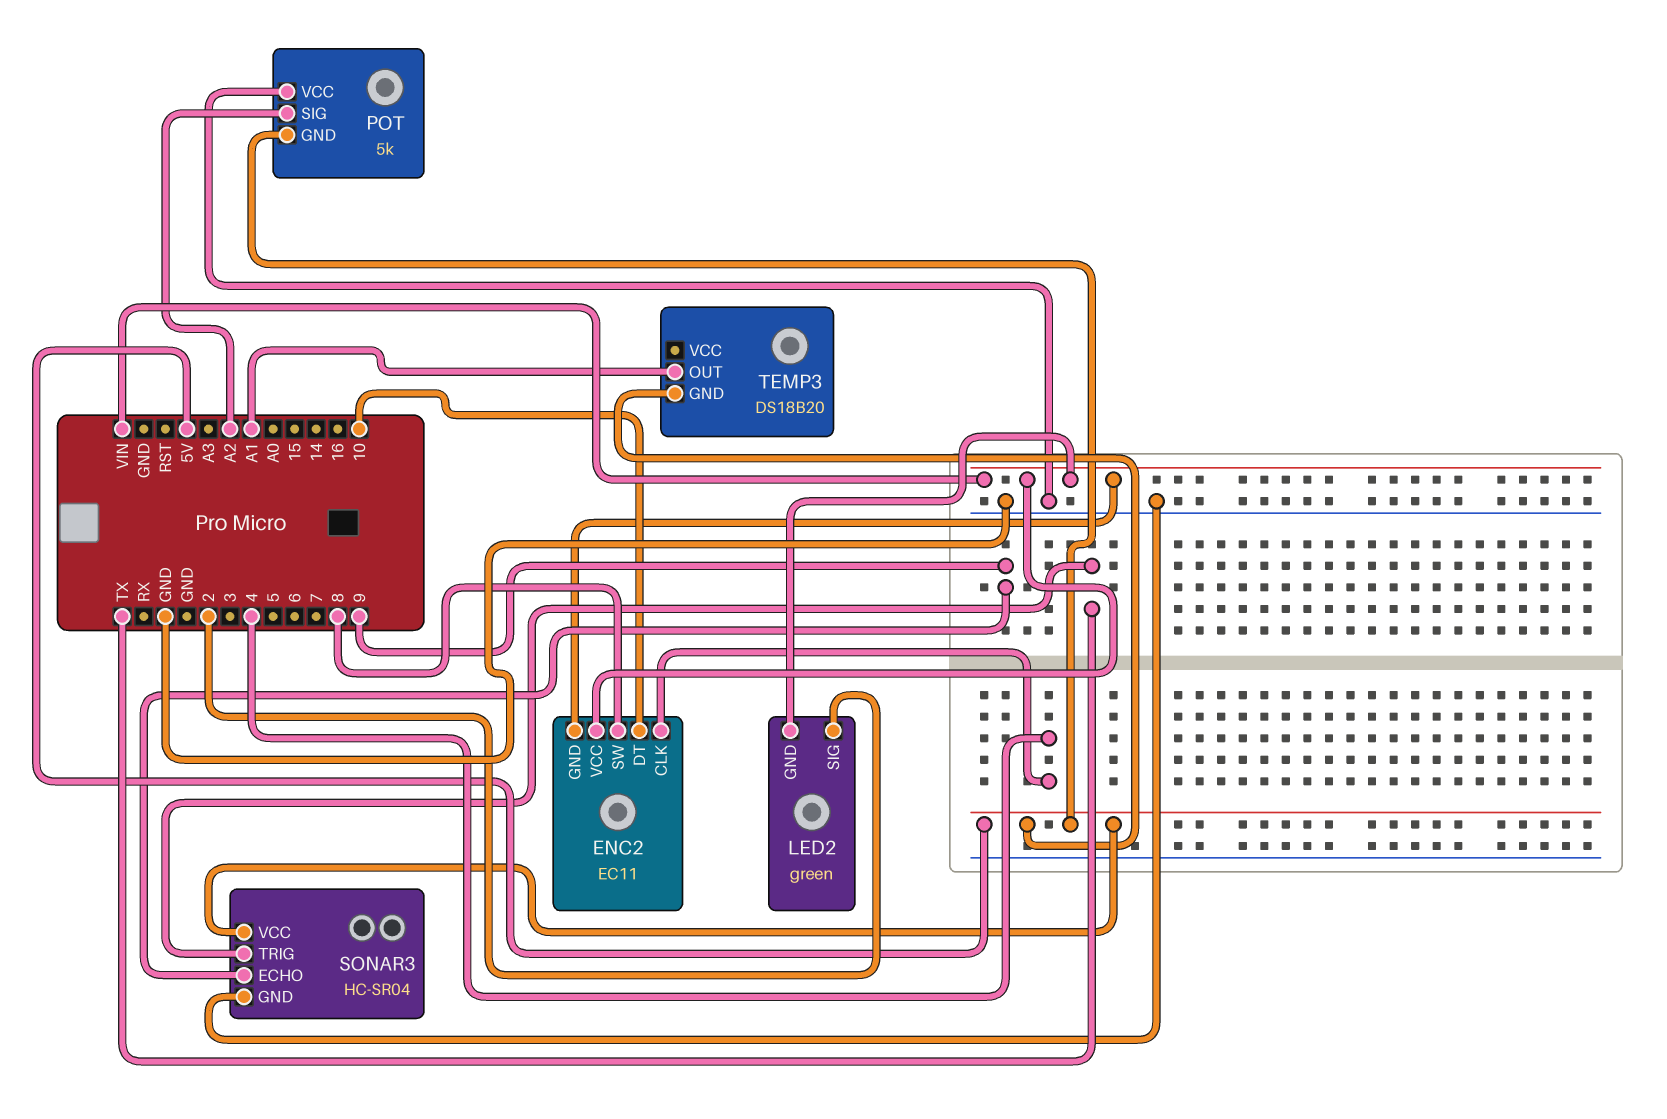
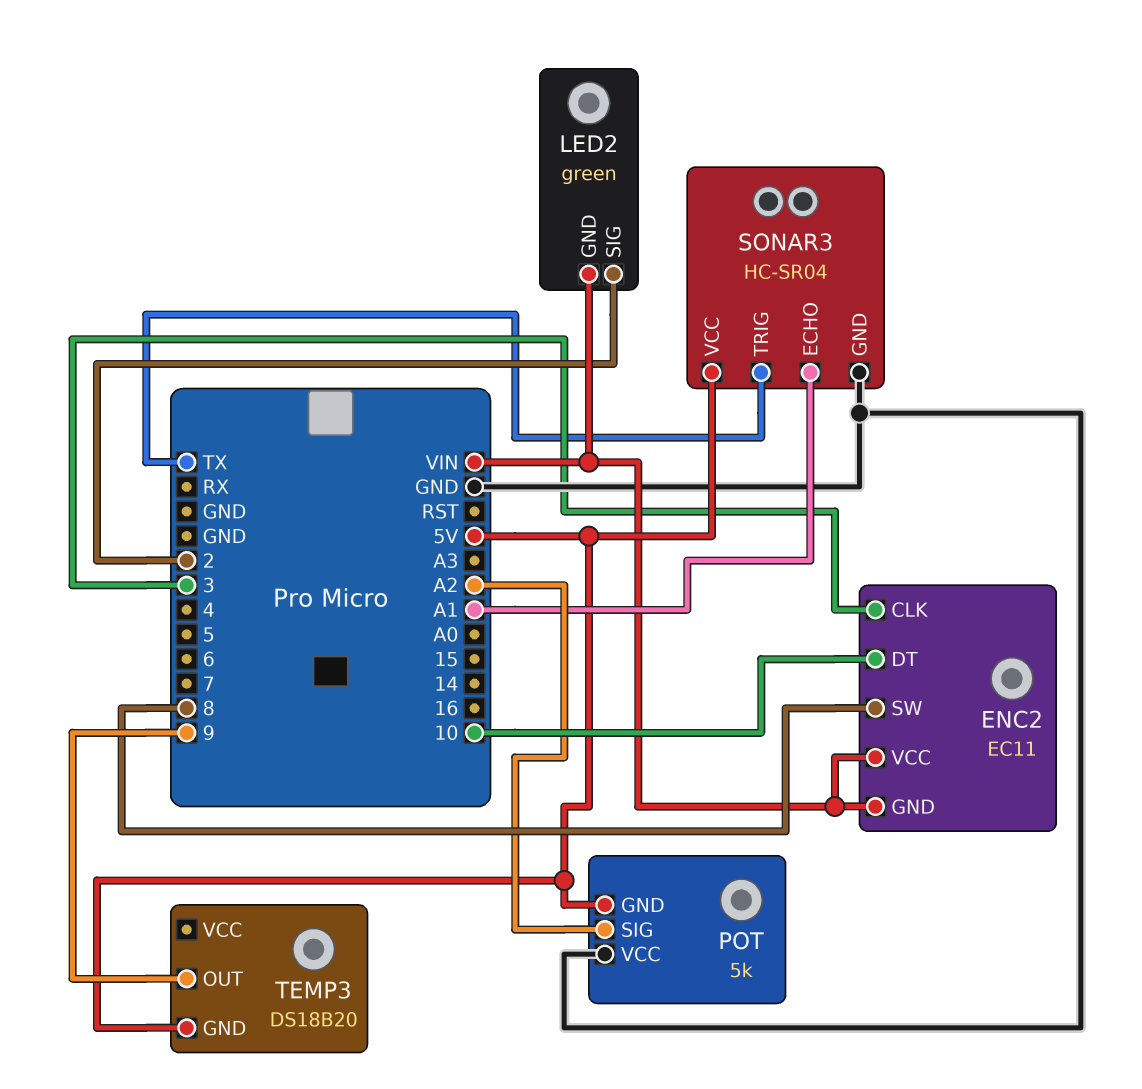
ENC2 pin CLK: 4 -> 3
SONAR3 pin ECHO: 9 -> A1
TEMP3 pin OUT: A1 -> 9

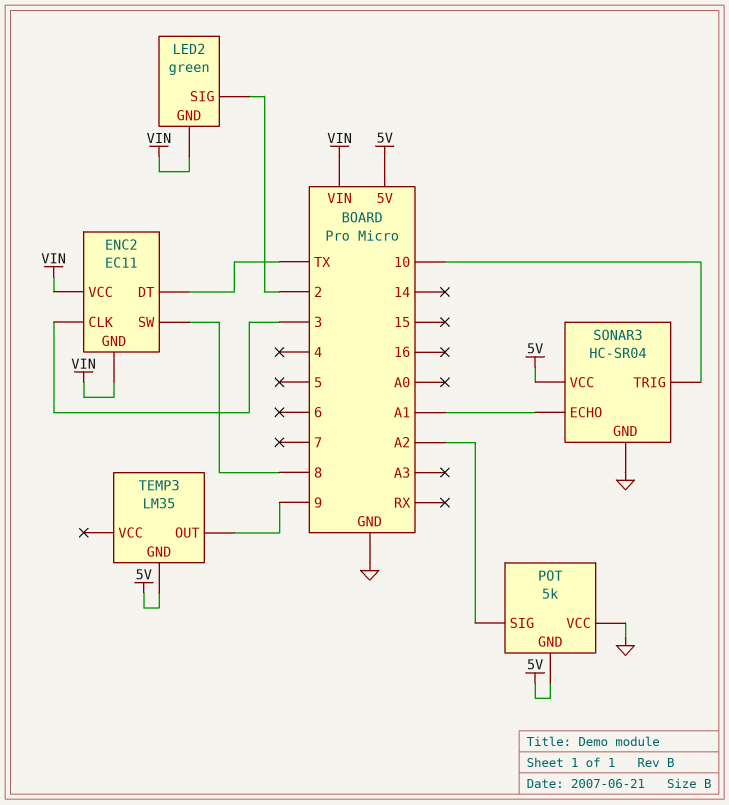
ENC2 pin DT: 10 -> TX
SONAR3 pin TRIG: TX -> 10
TEMP3: DS18B20 -> LM35

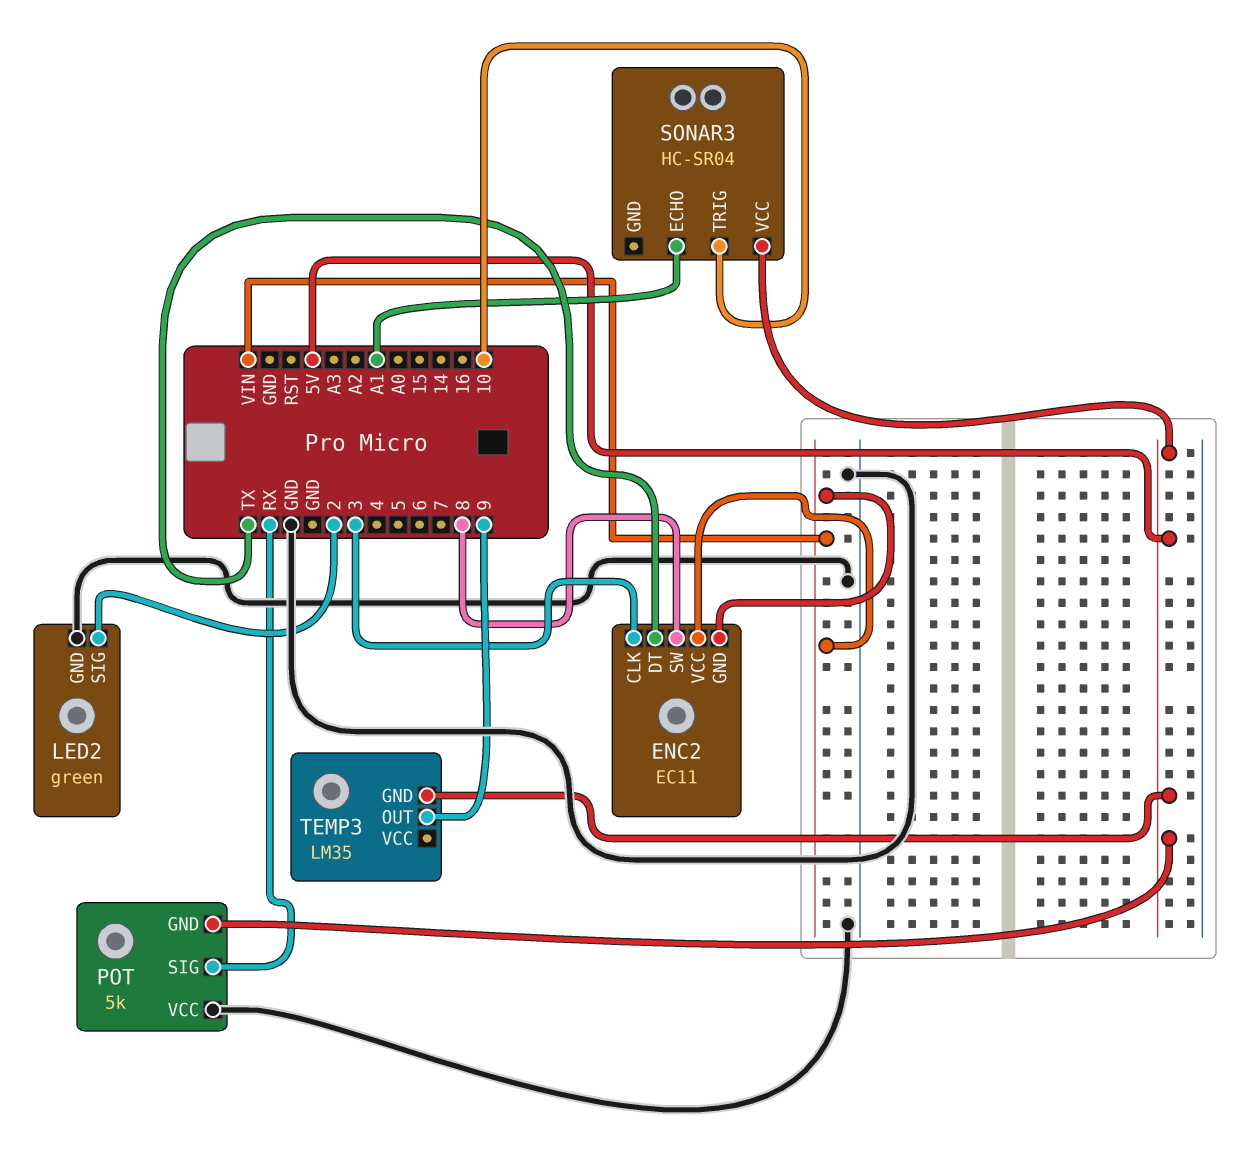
LED2 pin GND: VIN -> GND
POT pin SIG: A2 -> RX
SONAR3 pin GND: GND -> none

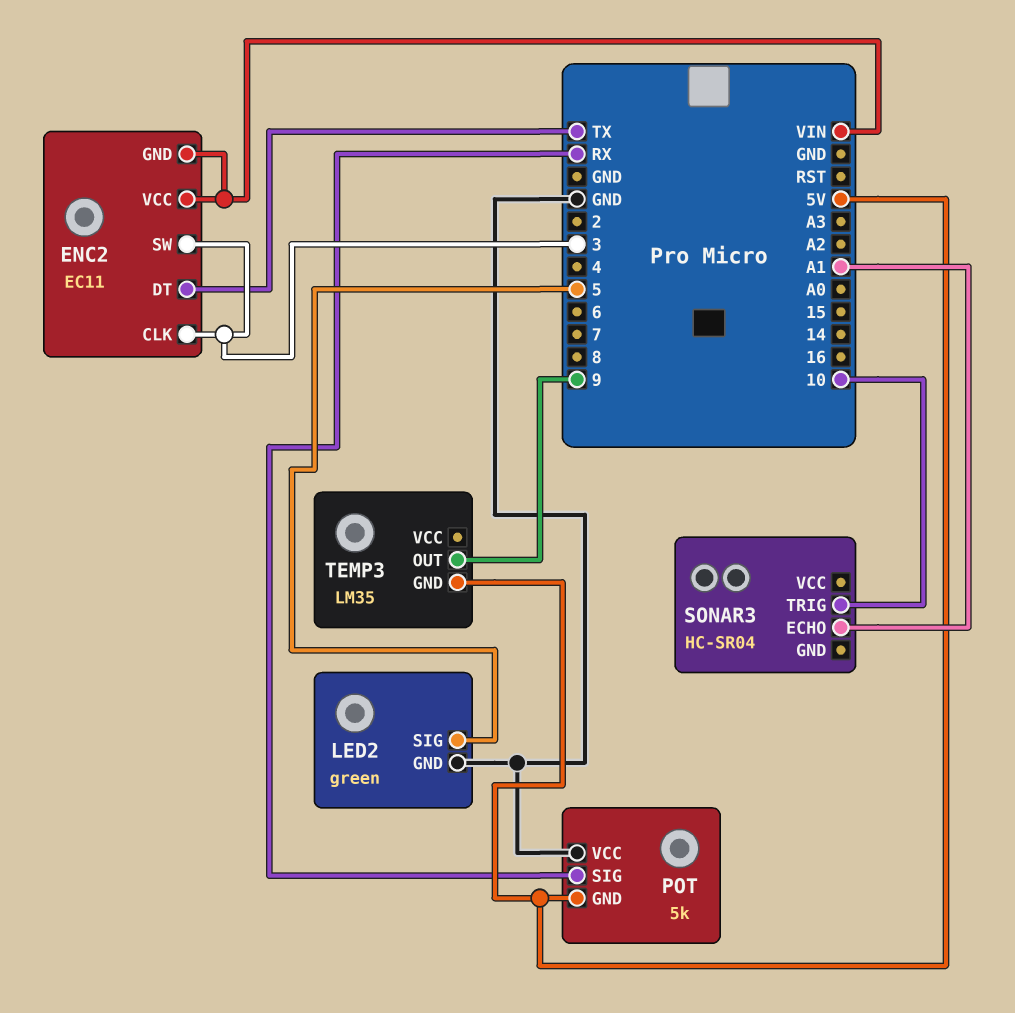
ENC2 pin SW: 8 -> 3
LED2 pin SIG: 2 -> 5
SONAR3 pin VCC: 5V -> none

